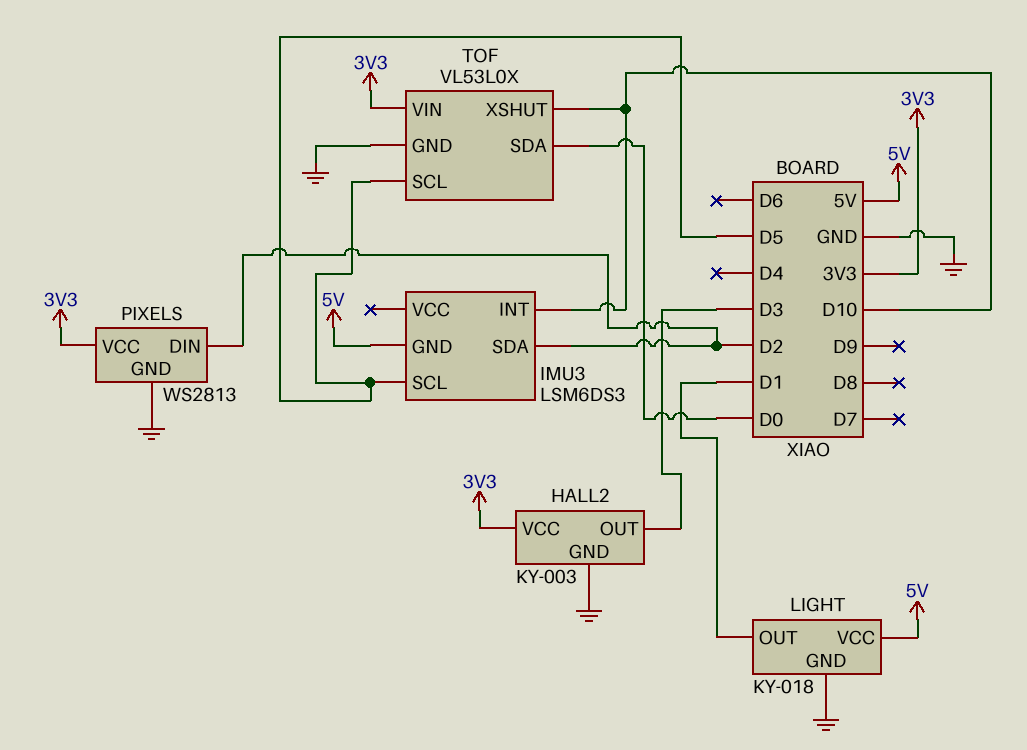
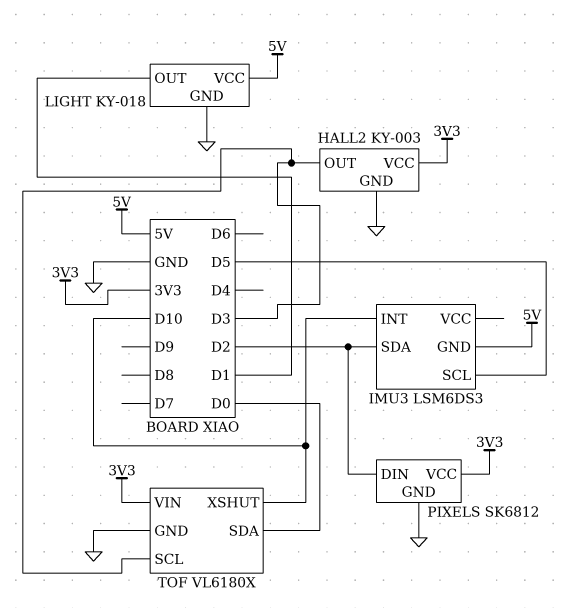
PIXELS: WS2813 -> SK6812
TOF: VL53L0X -> VL6180X
TOF pin SCL: D5 -> D3

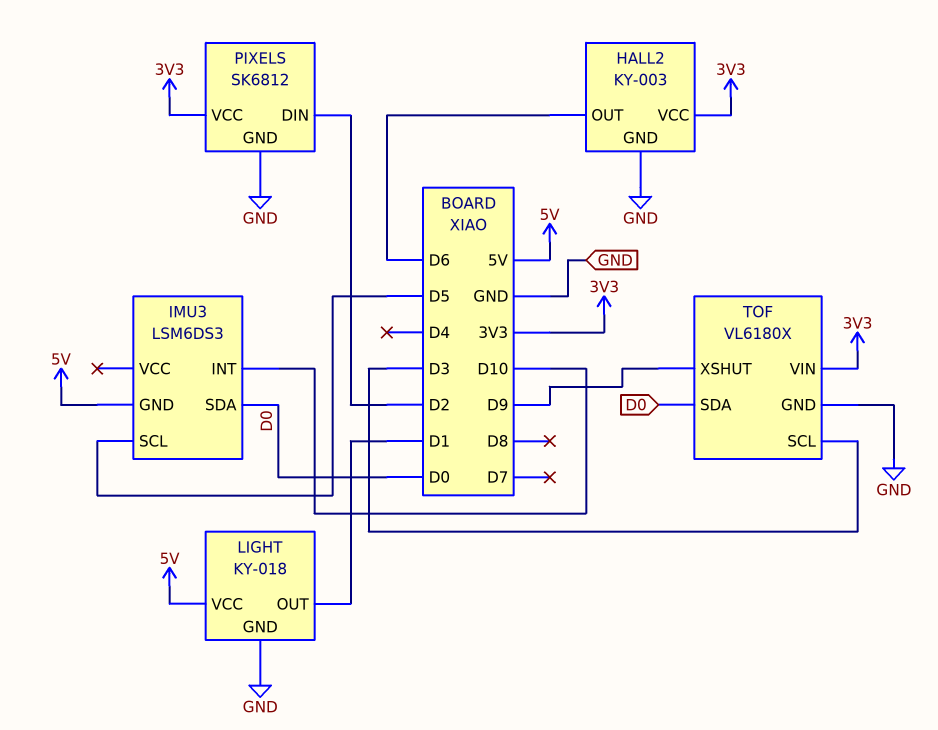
HALL2 pin OUT: D3 -> D6
IMU3 pin SDA: D2 -> D0
TOF pin XSHUT: D10 -> D9

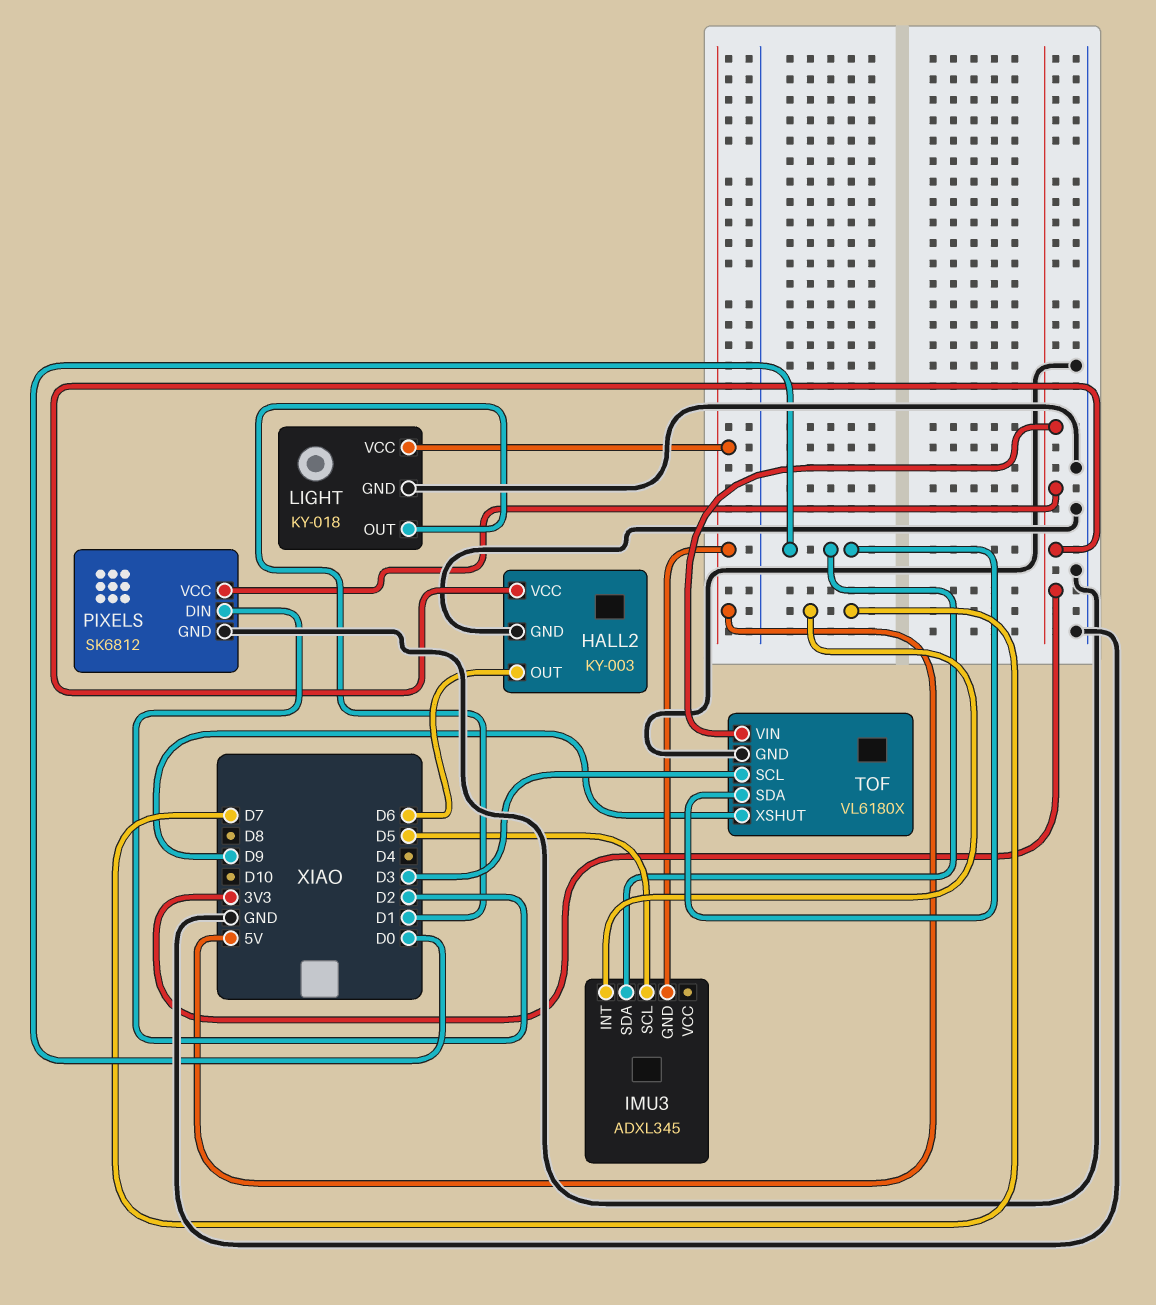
IMU3: LSM6DS3 -> ADXL345
IMU3 pin INT: D10 -> D7

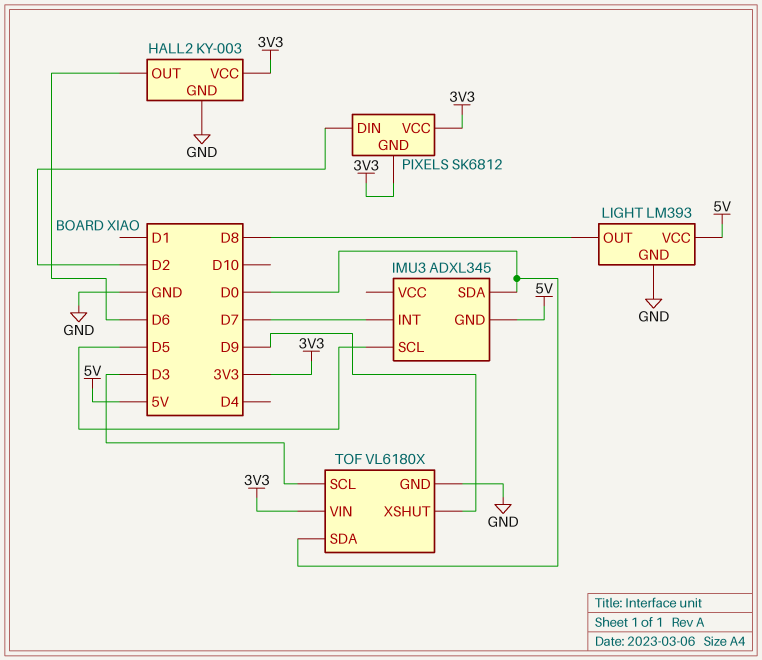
LIGHT: KY-018 -> LM393
LIGHT pin OUT: D1 -> D8
PIXELS pin GND: GND -> 3V3

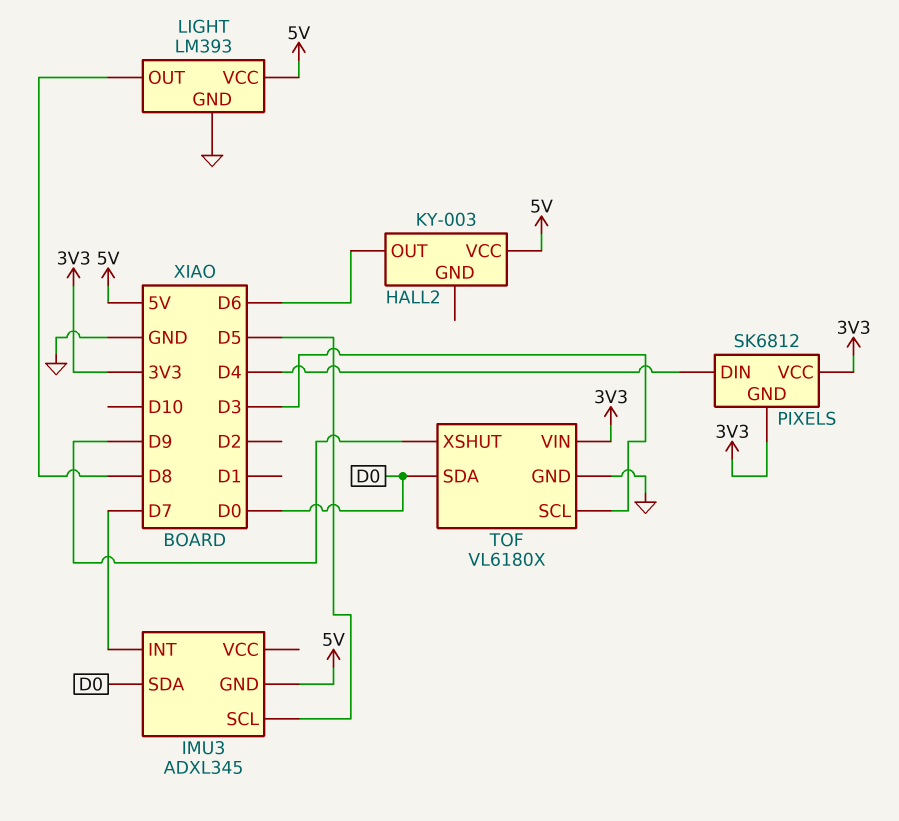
HALL2 pin GND: GND -> none
HALL2 pin VCC: 3V3 -> 5V
PIXELS pin DIN: D2 -> D4

